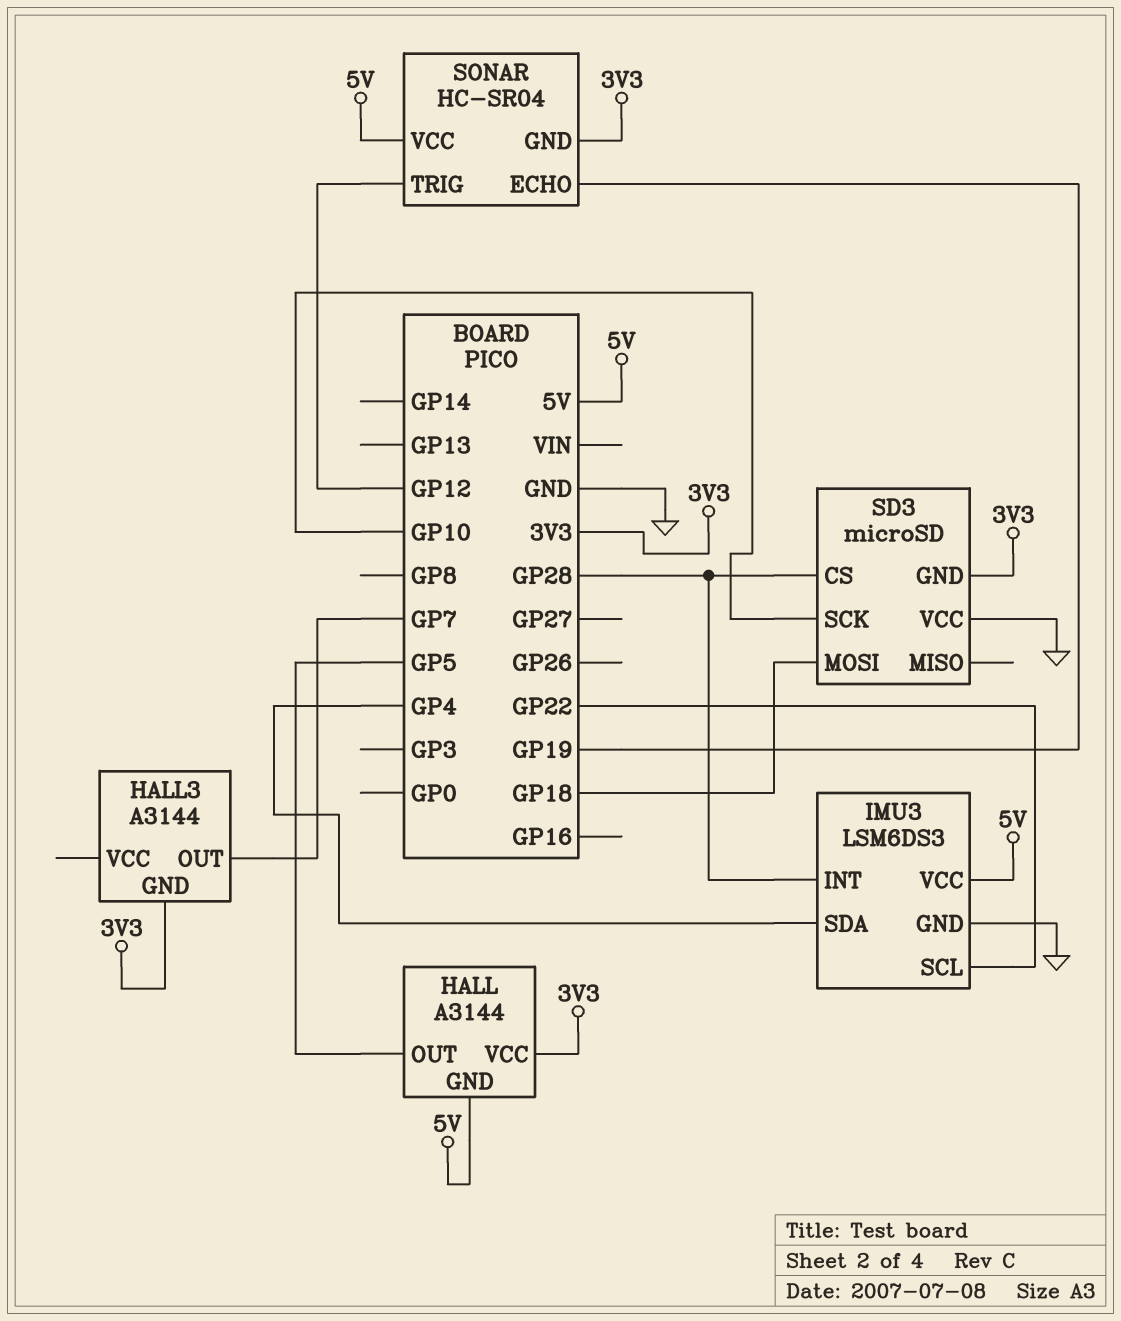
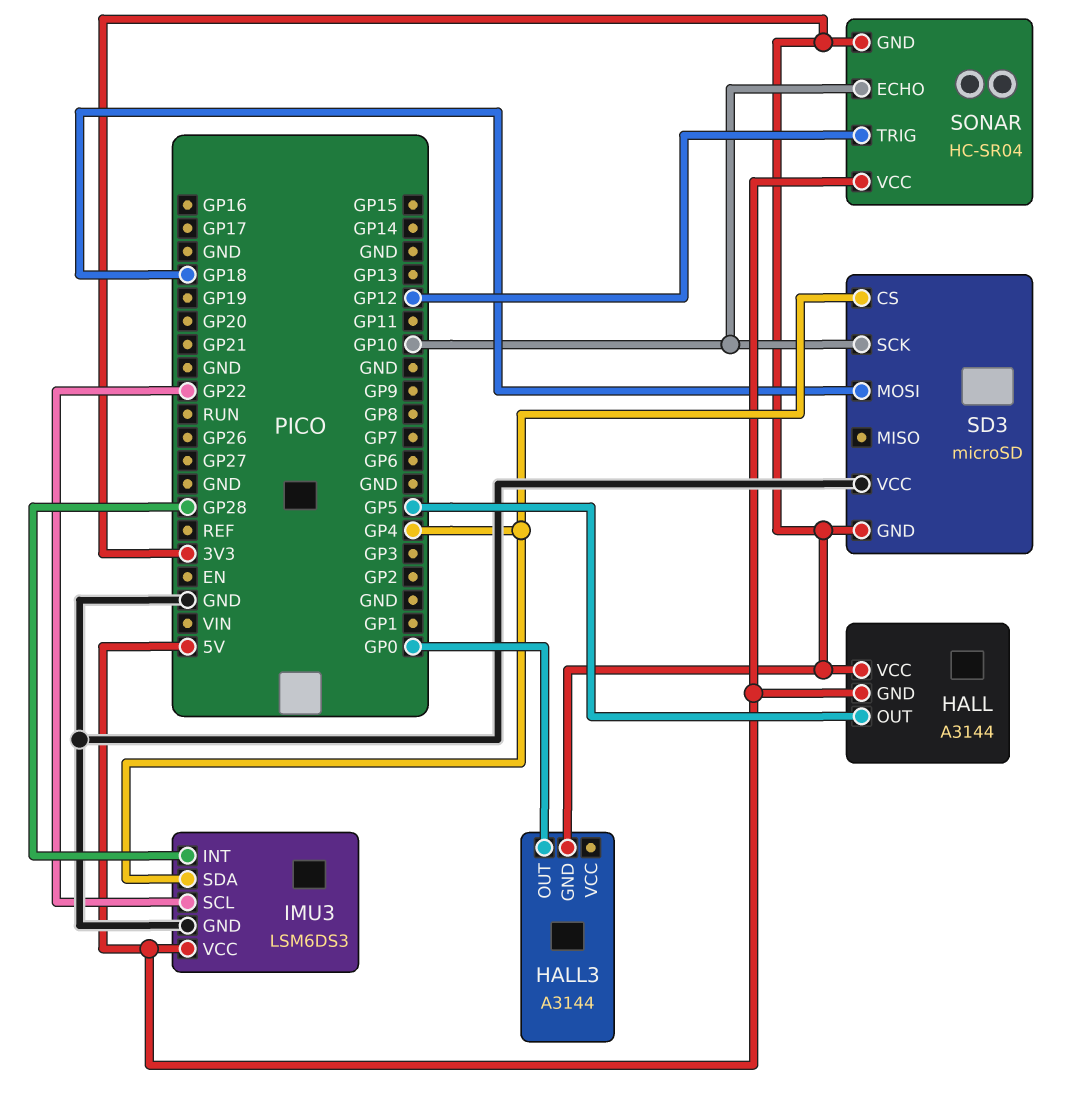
HALL3 pin OUT: GP7 -> GP0
SD3 pin CS: GP28 -> GP4
SONAR pin ECHO: GP19 -> GP10

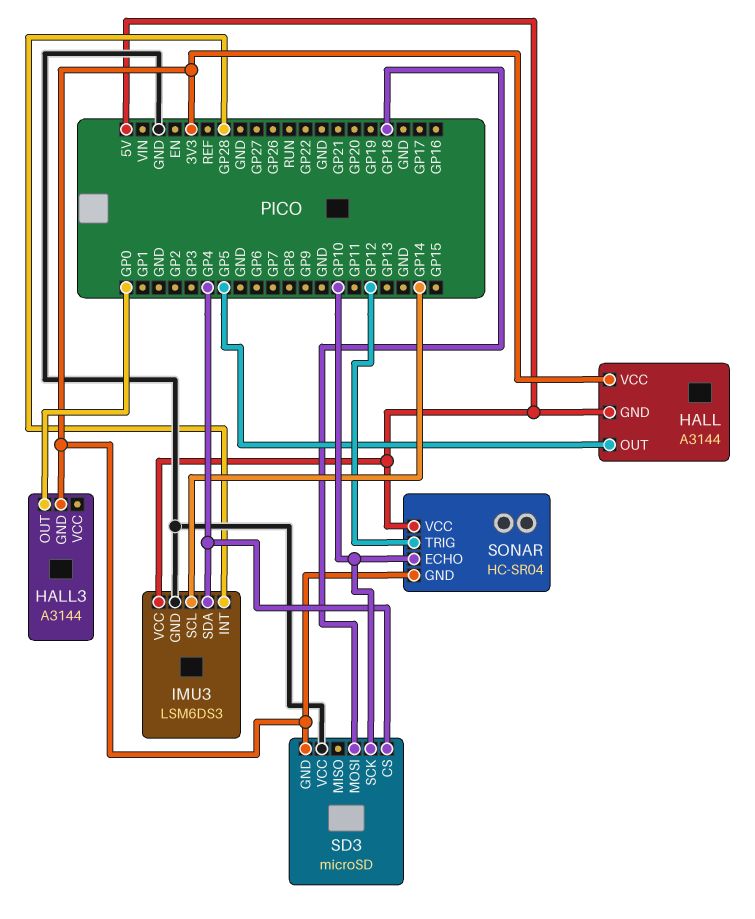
IMU3 pin SCL: GP22 -> GP14

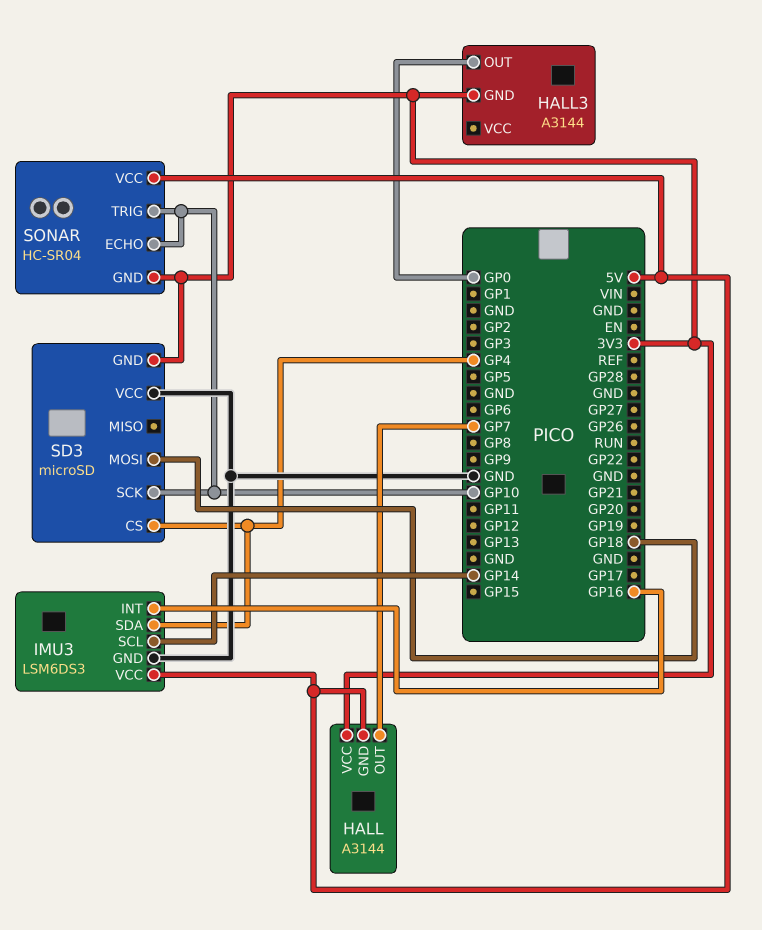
HALL pin OUT: GP5 -> GP7
IMU3 pin INT: GP28 -> GP16
SONAR pin TRIG: GP12 -> GP10

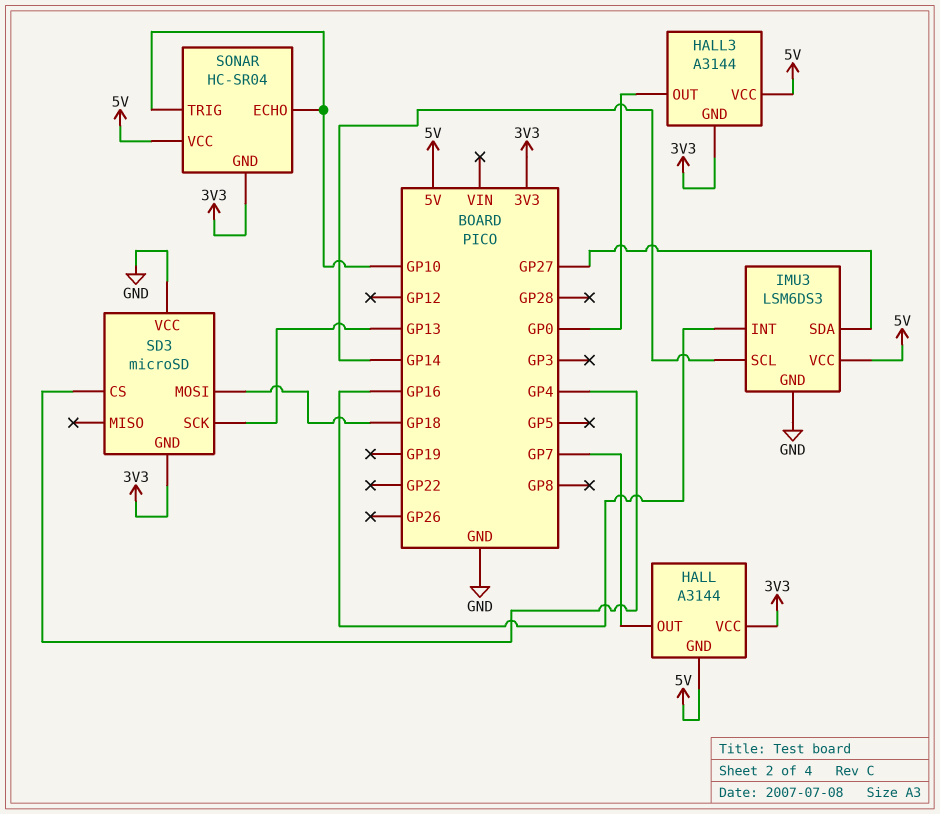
HALL3 pin VCC: none -> 5V
IMU3 pin SDA: GP4 -> GP27
SD3 pin SCK: GP10 -> GP13

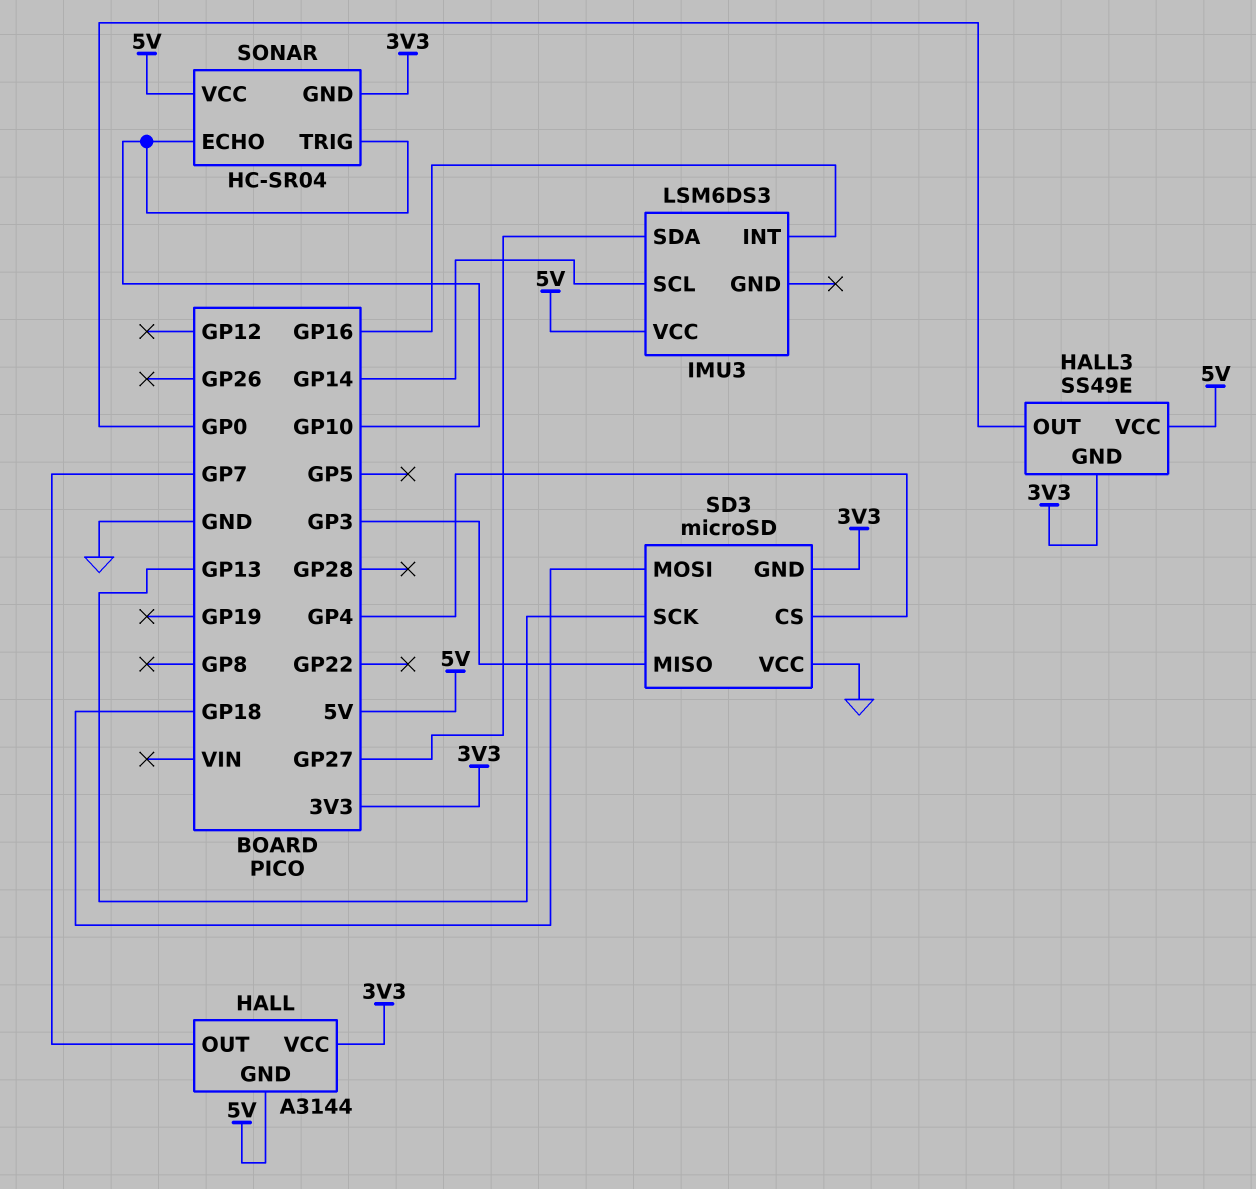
HALL3: A3144 -> SS49E
IMU3 pin GND: GND -> none
SD3 pin MISO: none -> GP3

